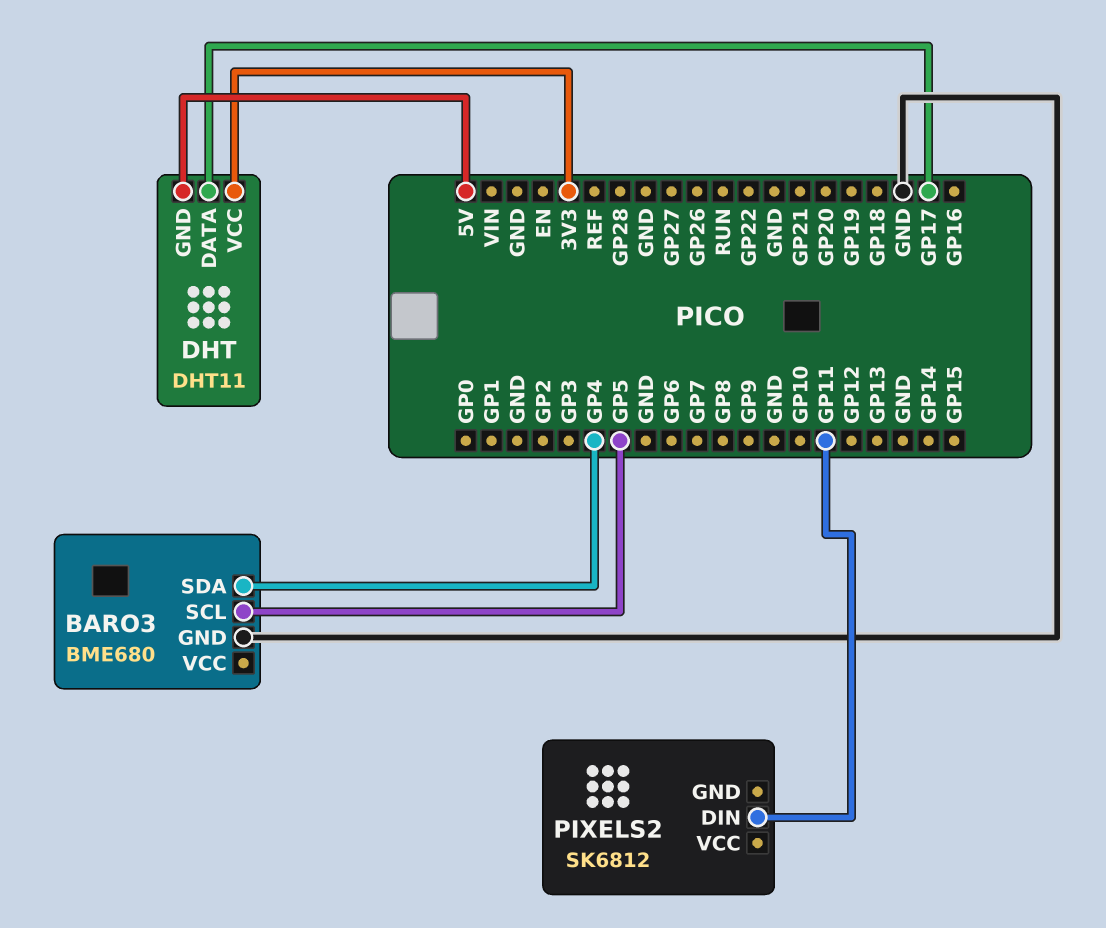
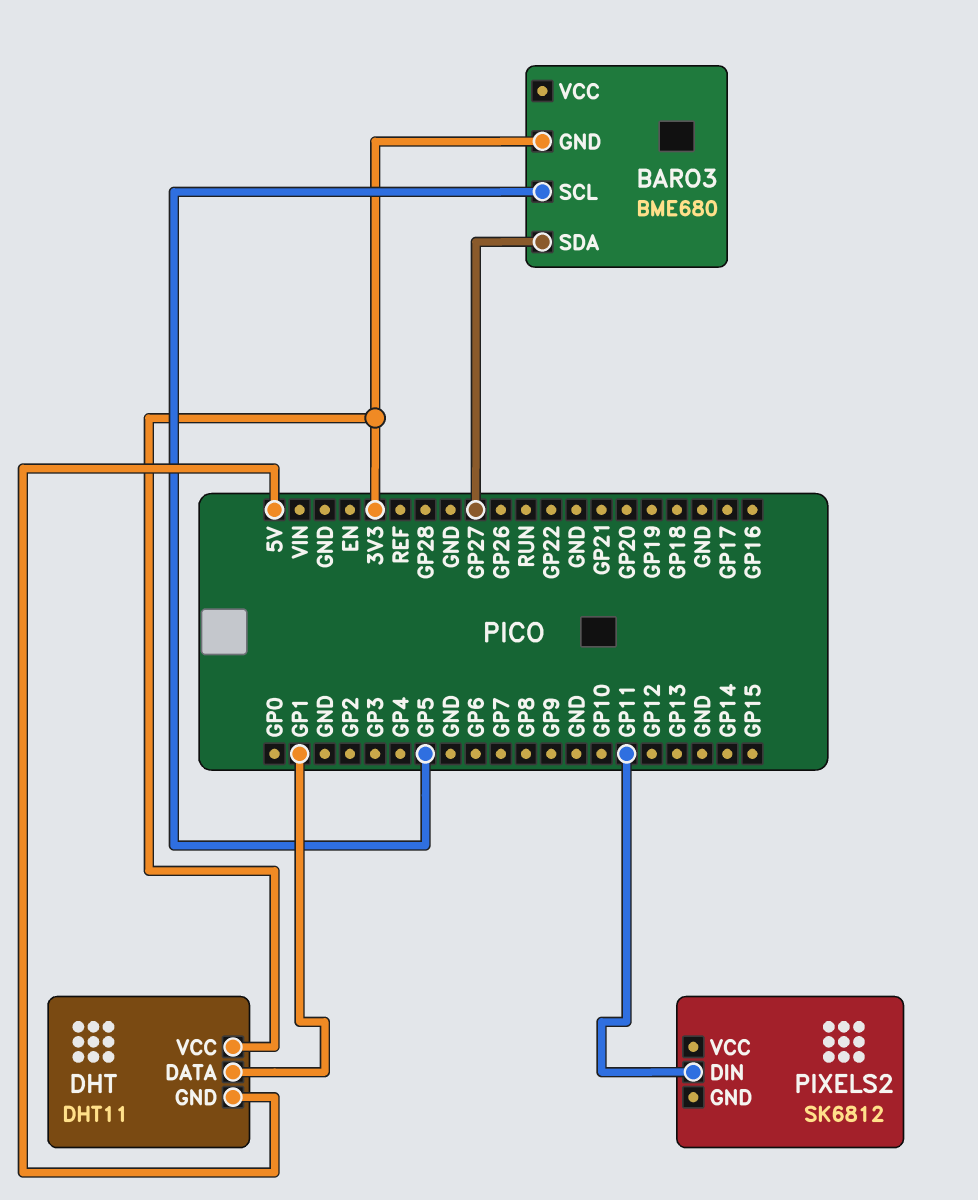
BARO3 pin GND: GND -> 3V3
BARO3 pin SDA: GP4 -> GP27
DHT pin DATA: GP17 -> GP1

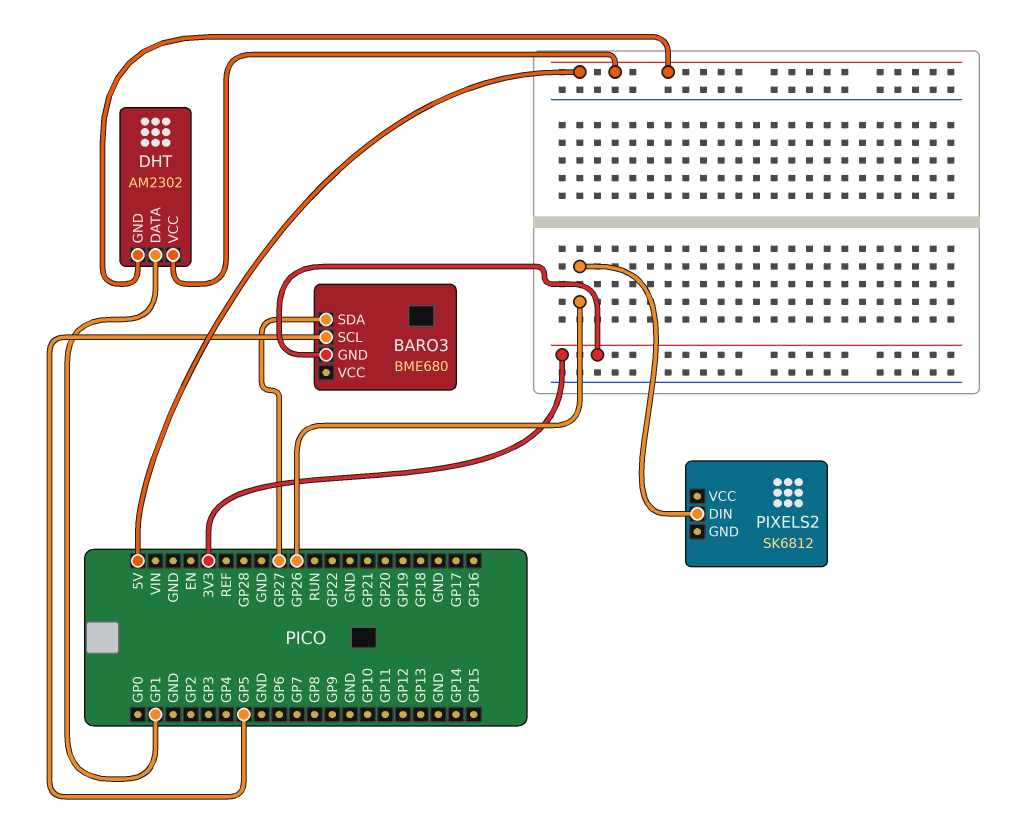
DHT: DHT11 -> AM2302
DHT pin VCC: 3V3 -> 5V
PIXELS2 pin DIN: GP11 -> GP26

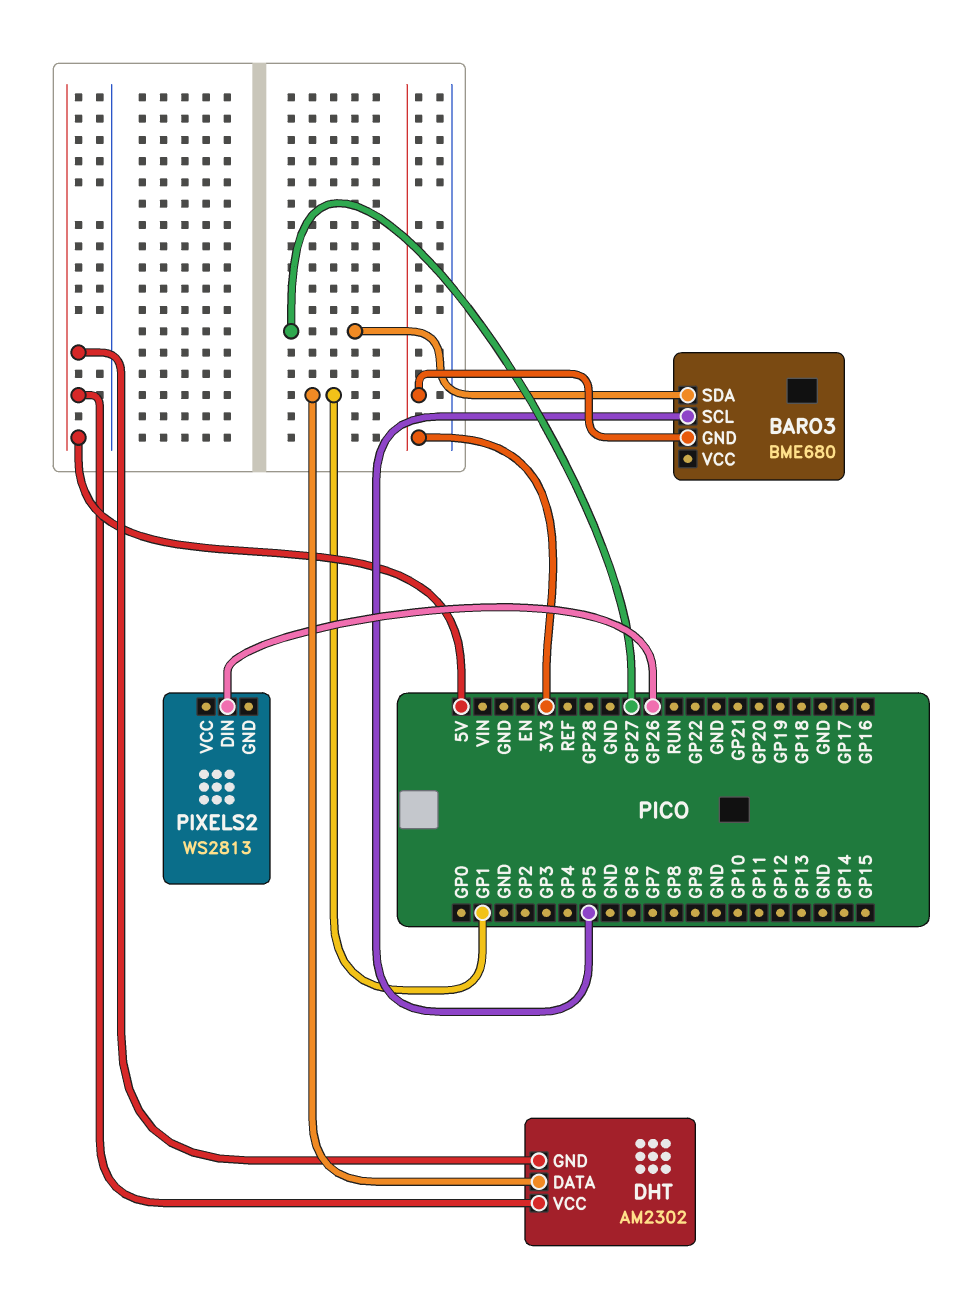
PIXELS2: SK6812 -> WS2813

